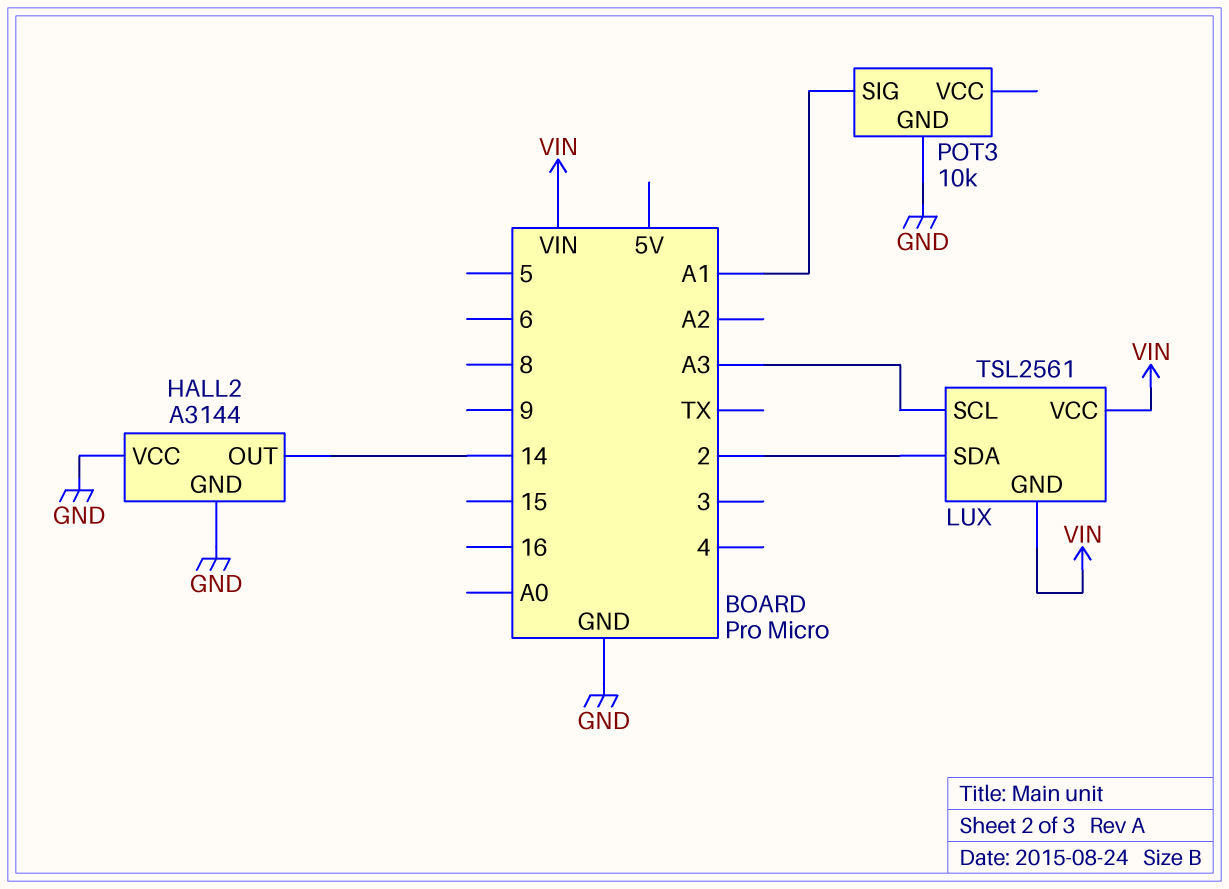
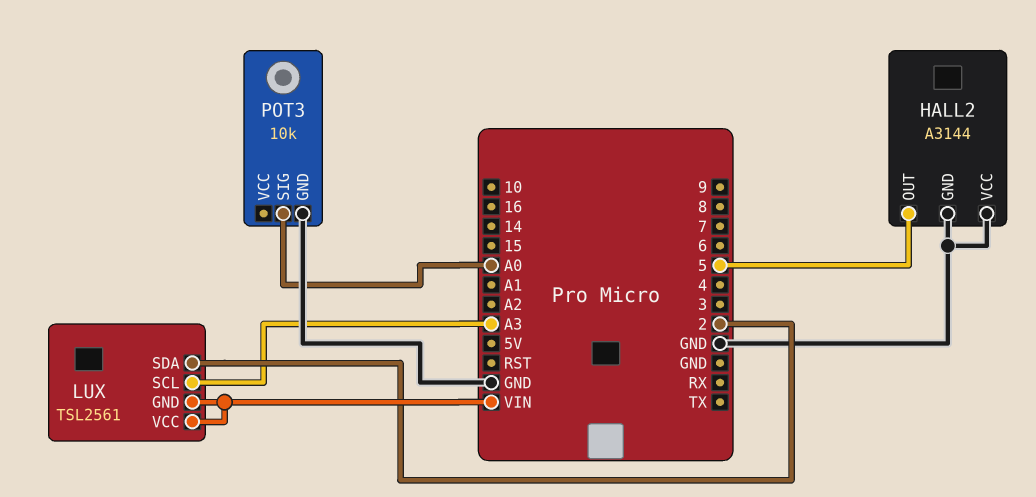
HALL2 pin OUT: 14 -> 5
POT3 pin SIG: A1 -> A0

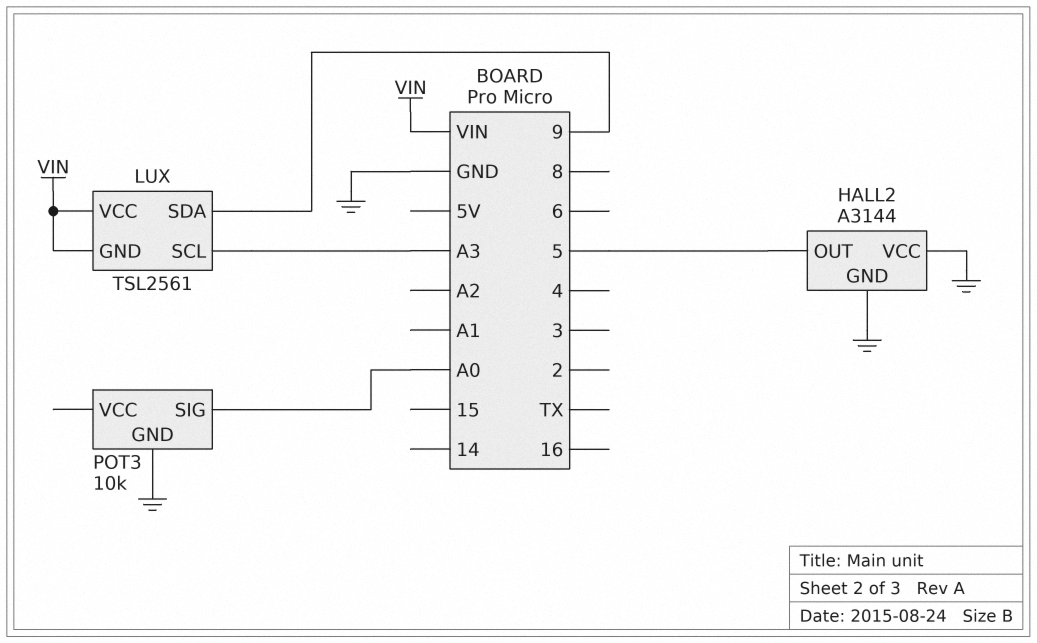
LUX pin SDA: 2 -> 9

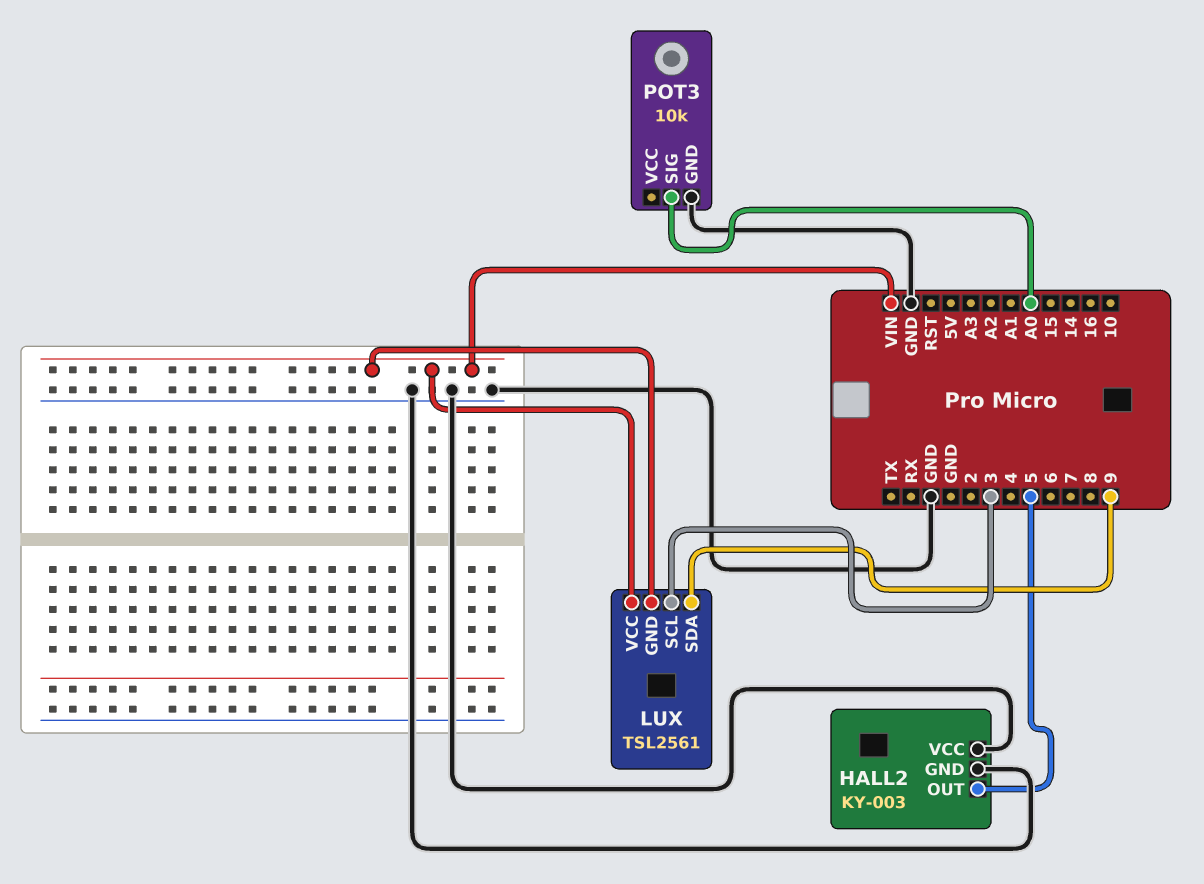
HALL2: A3144 -> KY-003
LUX pin SCL: A3 -> 3

